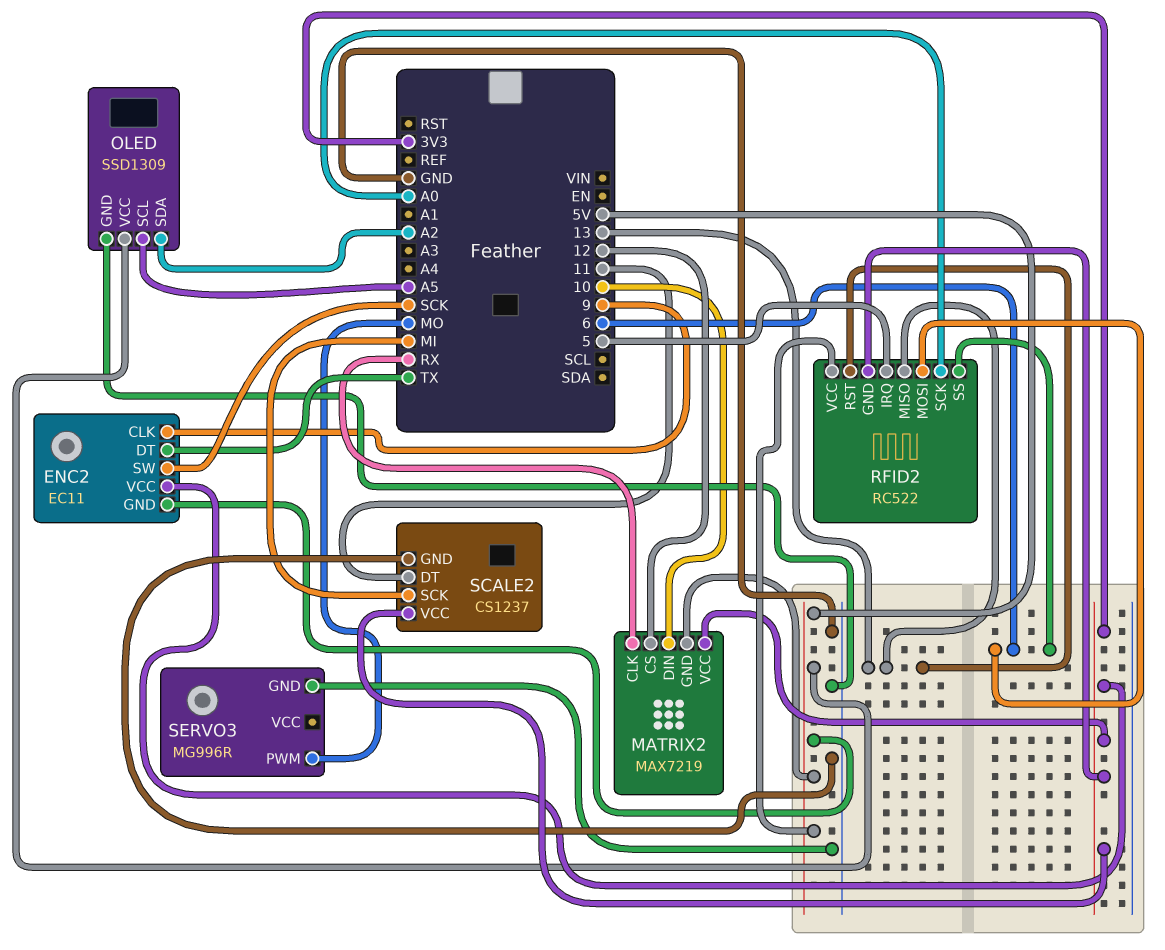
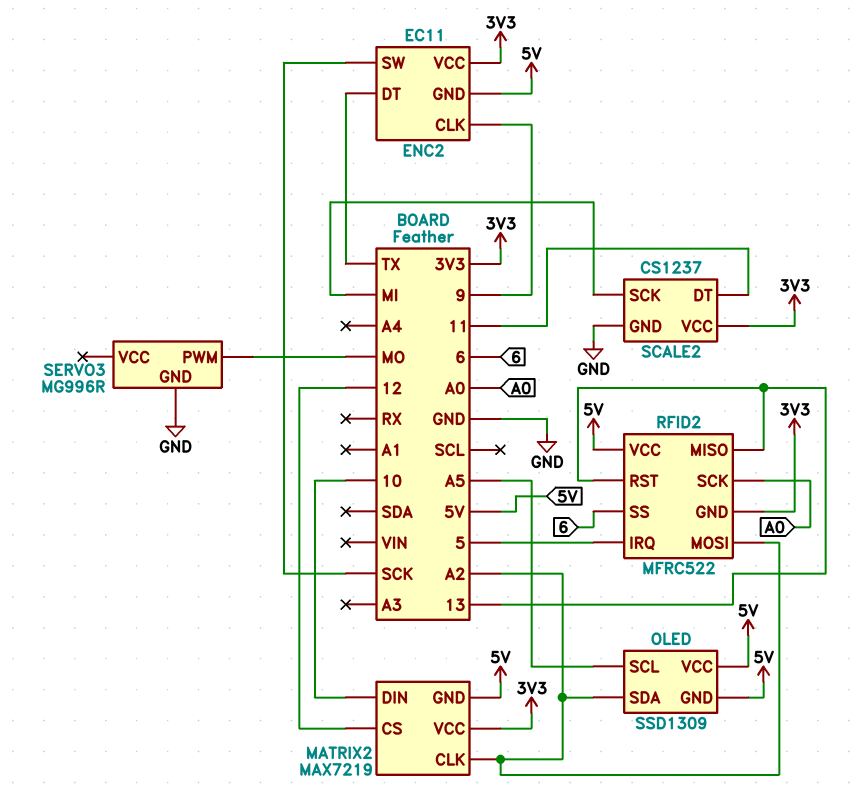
MATRIX2 pin CLK: RX -> A2
OLED pin GND: GND -> 5V
RFID2: RC522 -> MFRC522
RFID2 pin MOSI: 6 -> A2

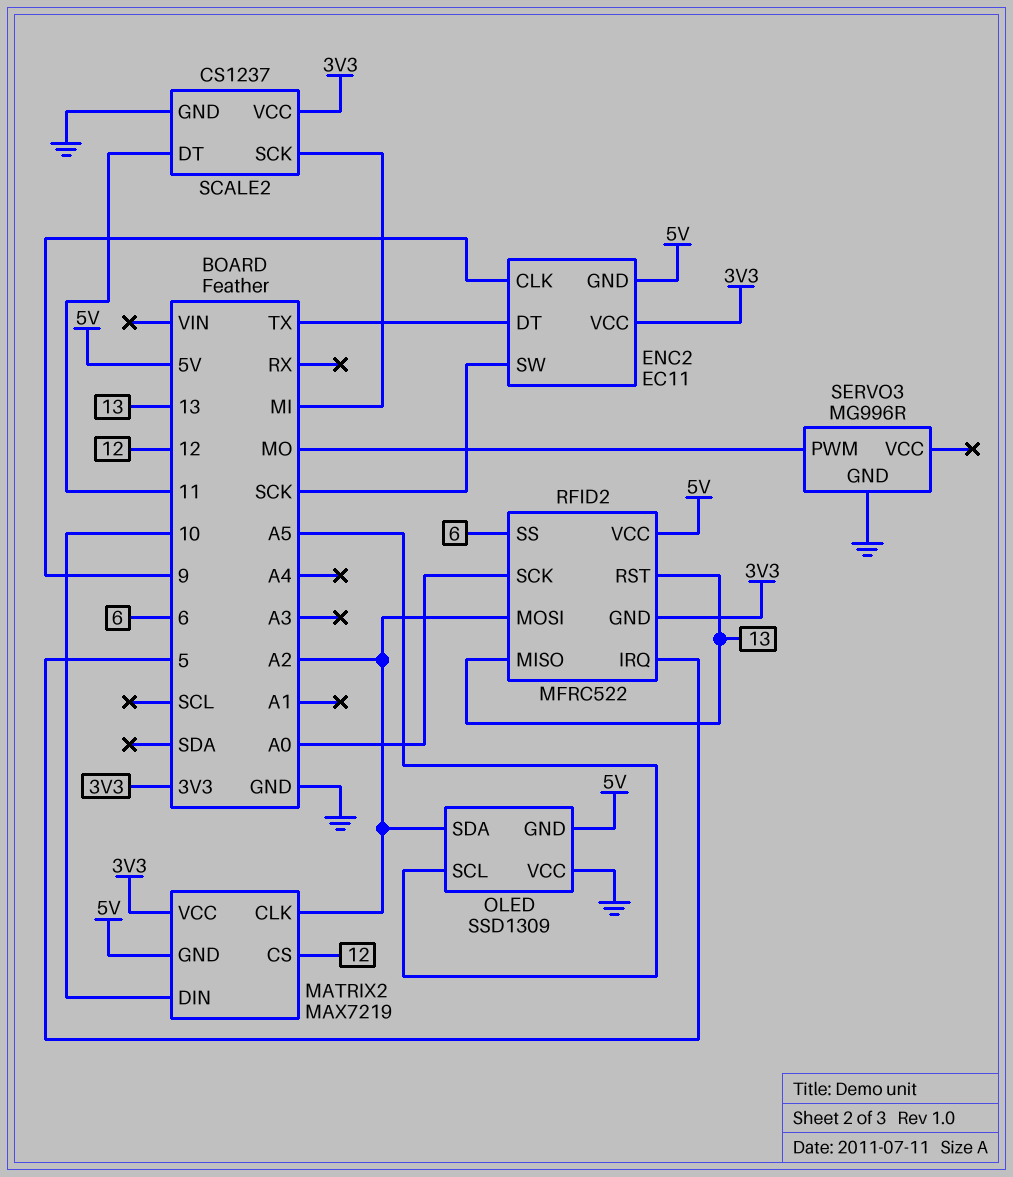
OLED pin VCC: 5V -> GND

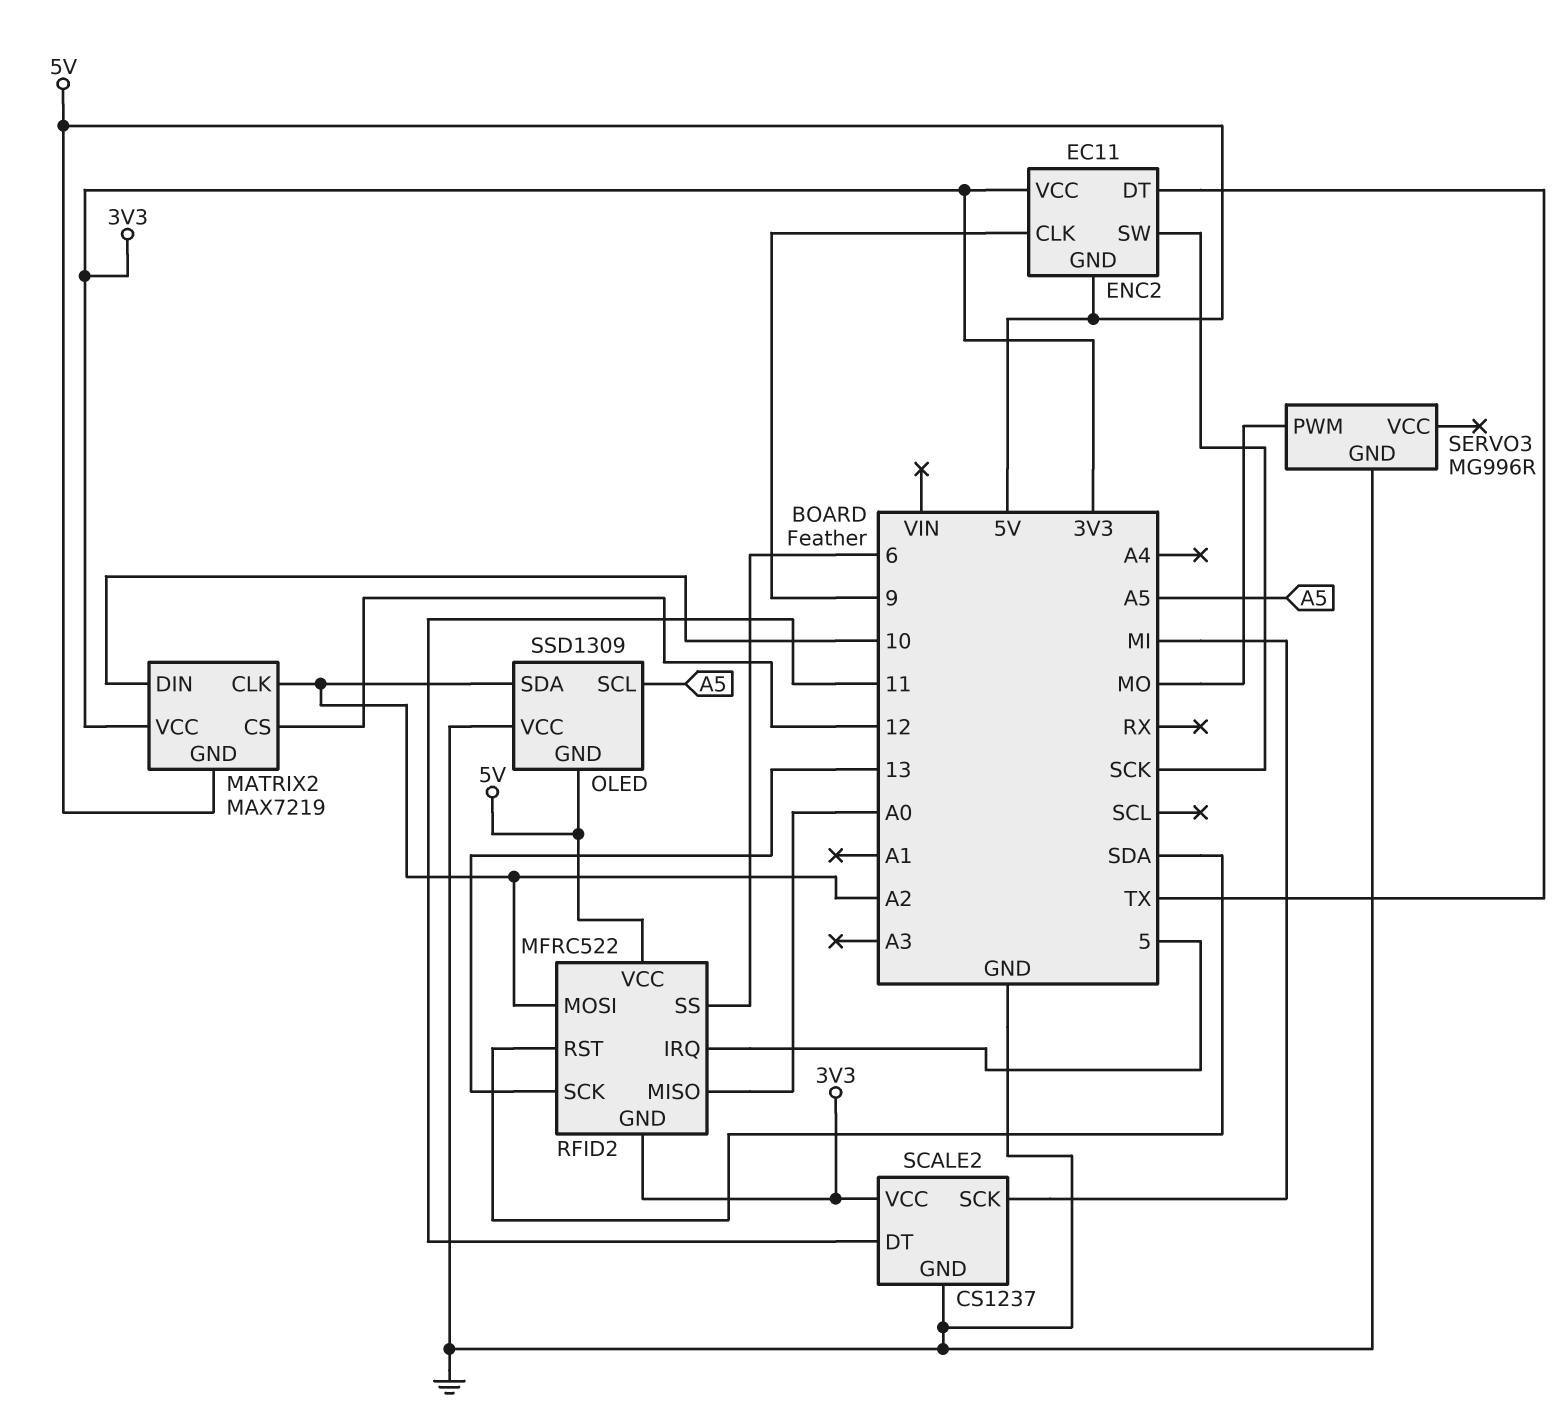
RFID2 pin MISO: 13 -> A0
RFID2 pin RST: 13 -> SDA
RFID2 pin SCK: A0 -> 13

